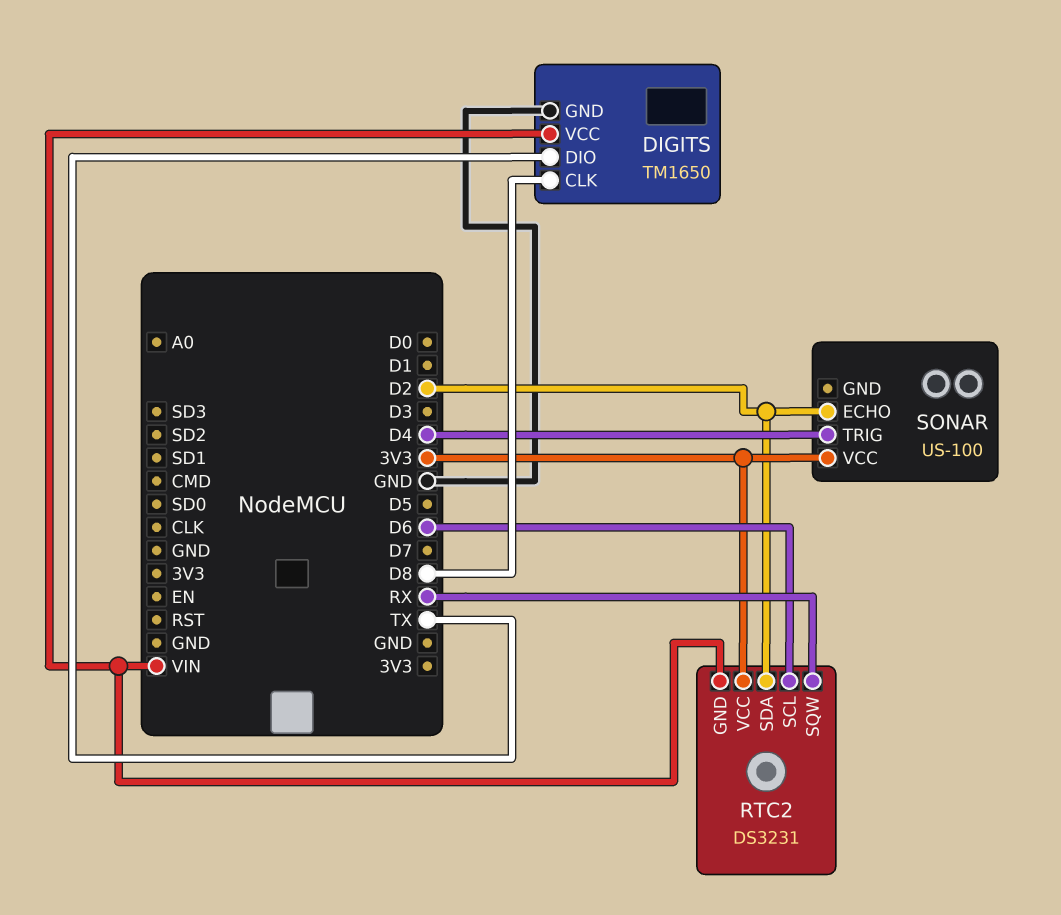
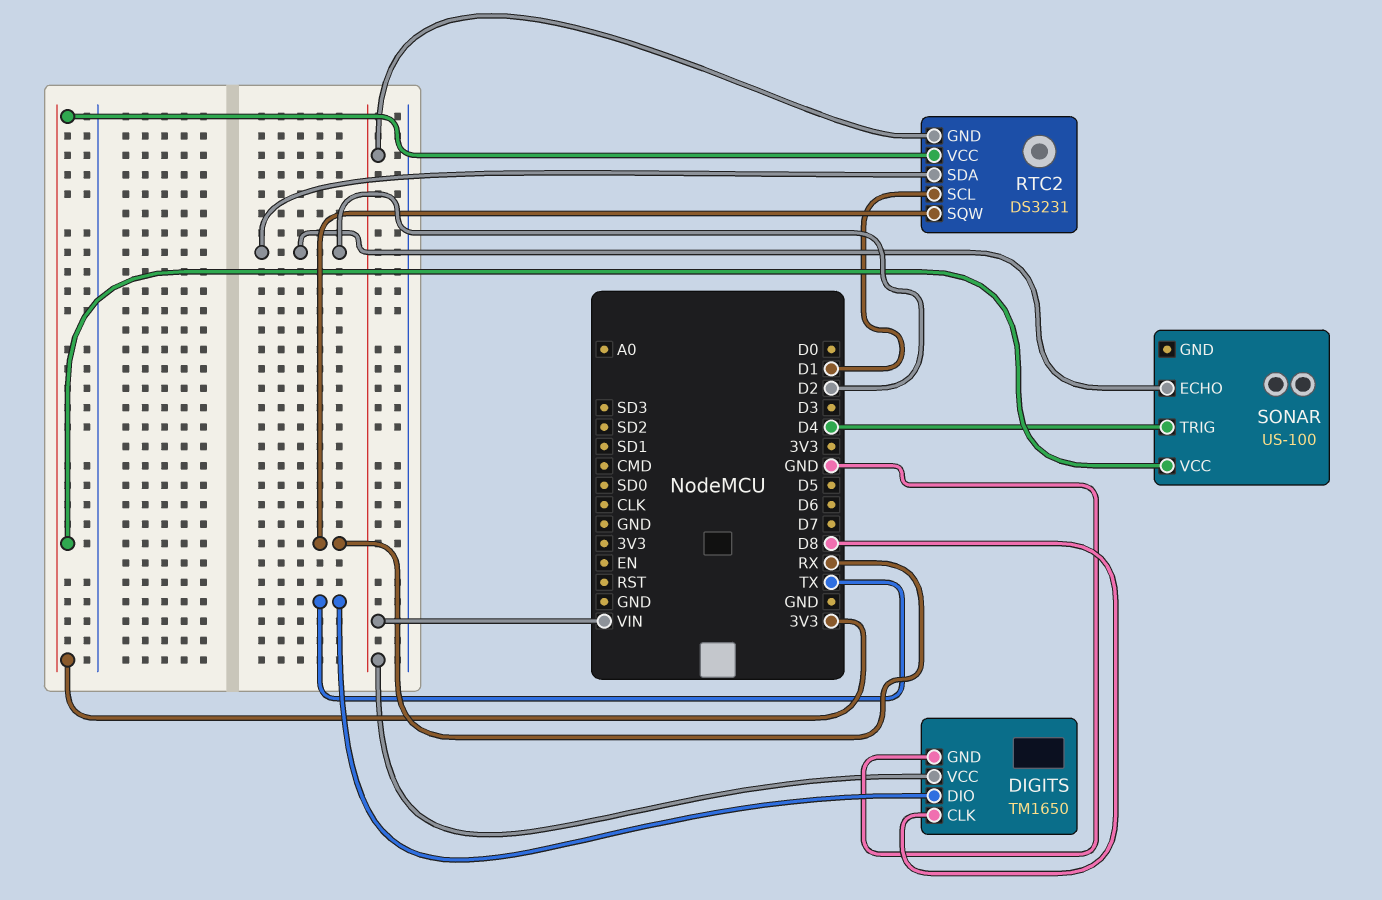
RTC2 pin SCL: D6 -> D1

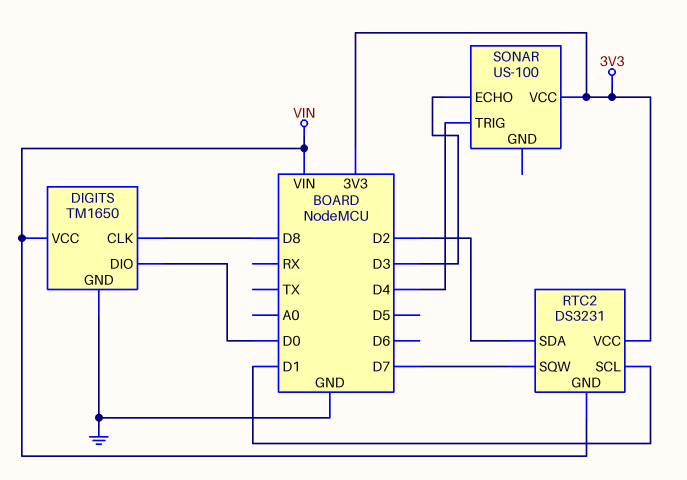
DIGITS pin DIO: TX -> D0
RTC2 pin SQW: RX -> D7
SONAR pin ECHO: D2 -> D3

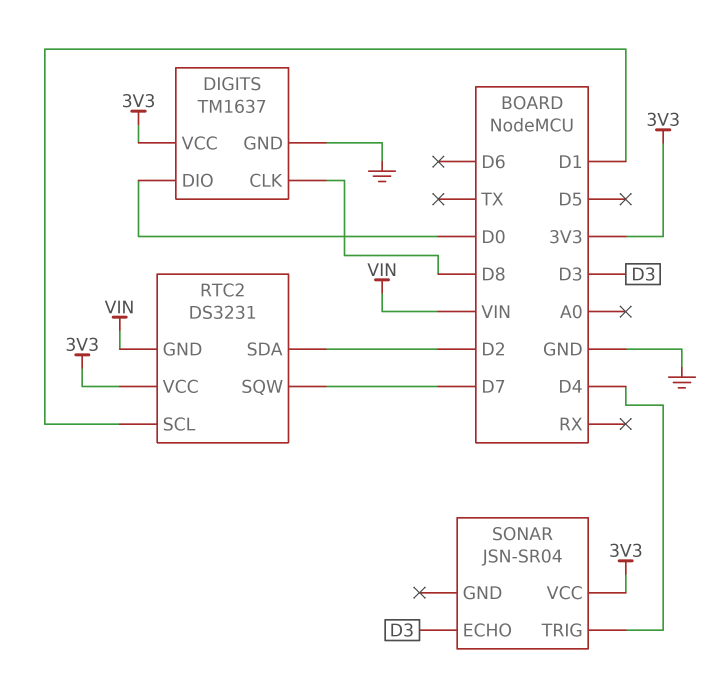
DIGITS: TM1650 -> TM1637
DIGITS pin VCC: VIN -> 3V3
SONAR: US-100 -> JSN-SR04

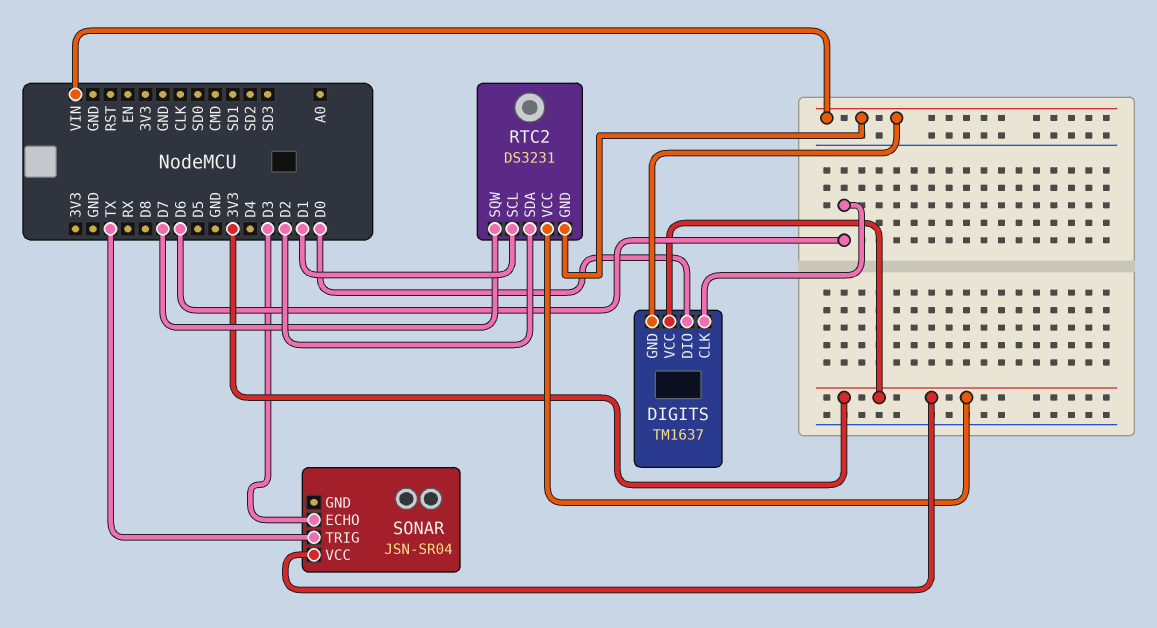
DIGITS pin CLK: D8 -> D6
DIGITS pin GND: GND -> VIN
SONAR pin TRIG: D4 -> TX

